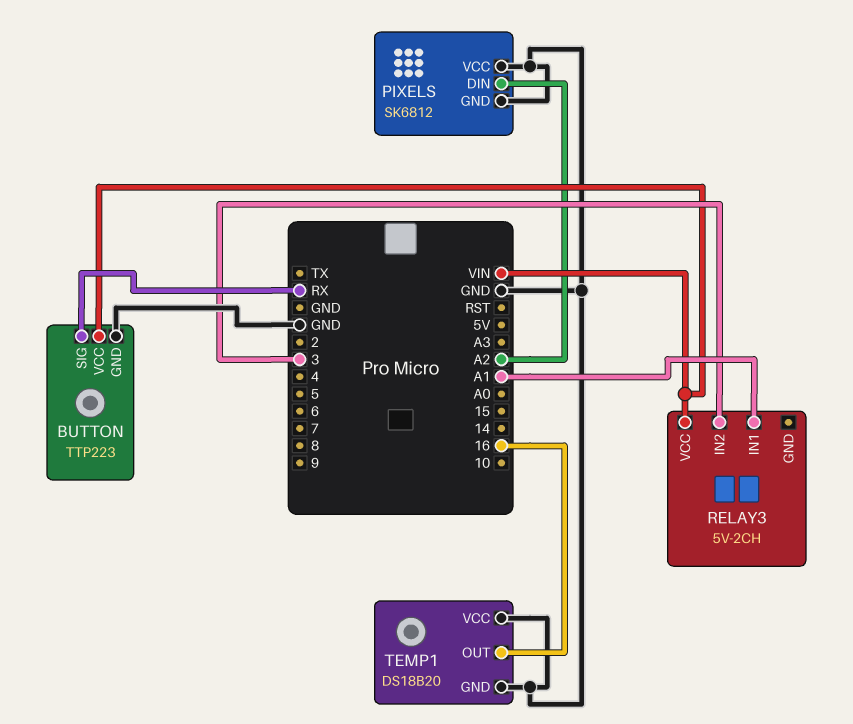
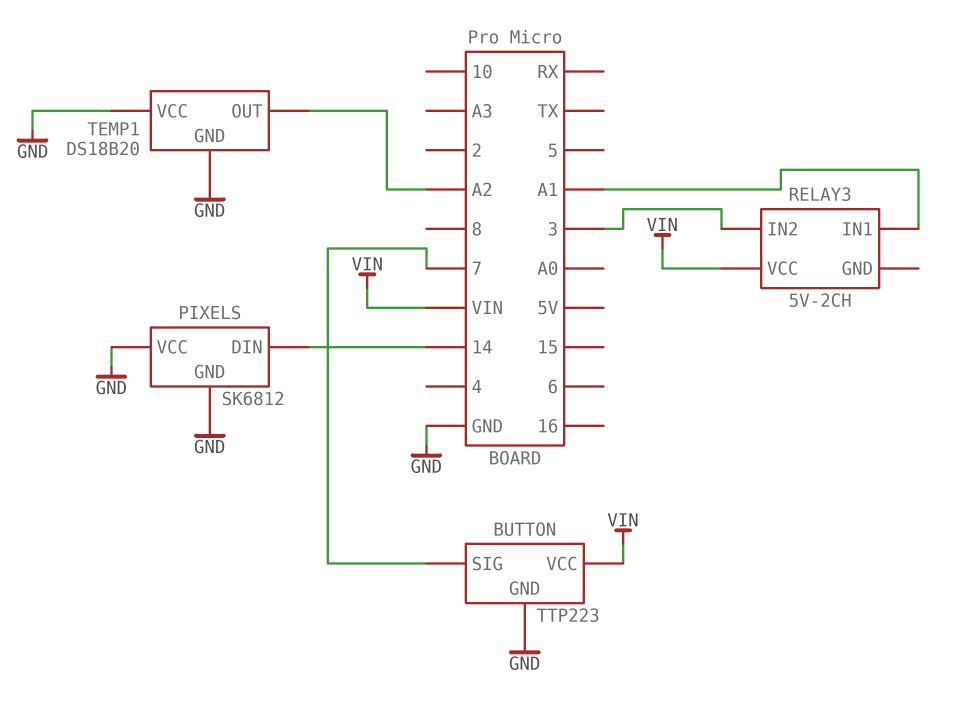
BUTTON pin SIG: RX -> 7
PIXELS pin DIN: A2 -> 14
TEMP1 pin OUT: 16 -> A2

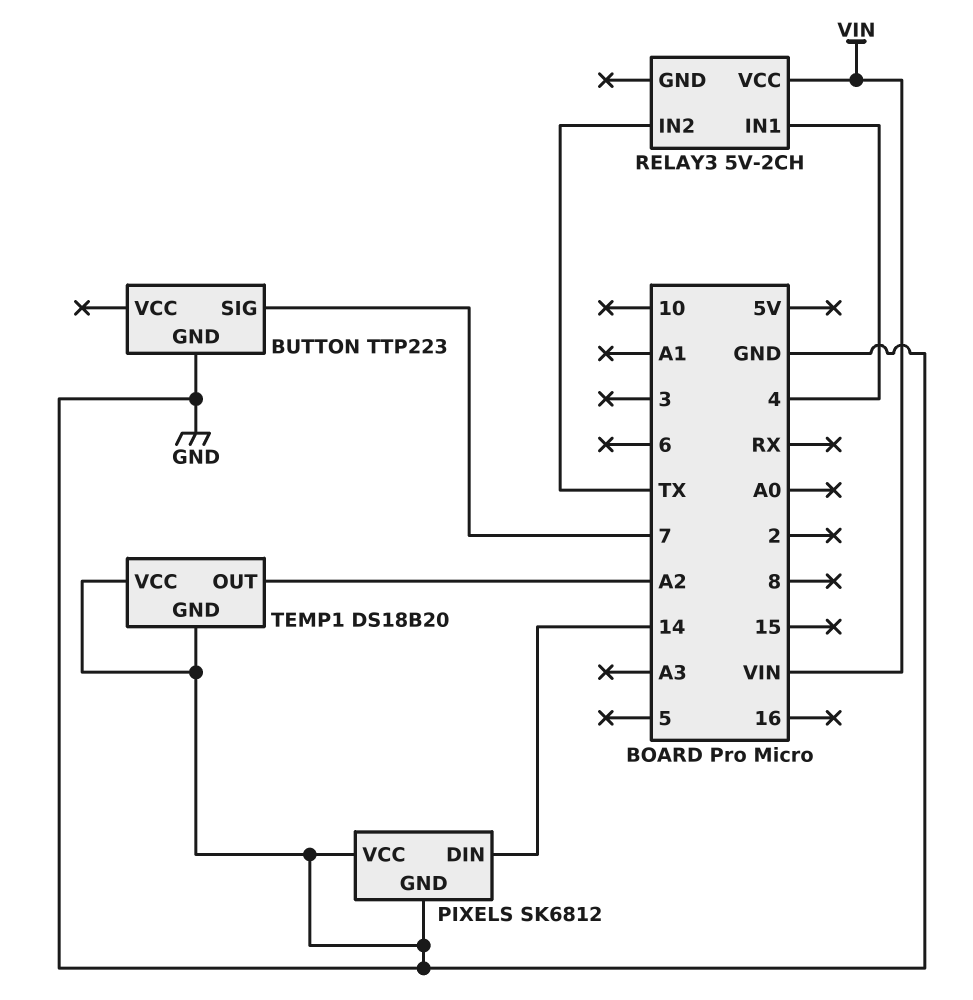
BUTTON pin VCC: VIN -> none
RELAY3 pin IN1: A1 -> 4
RELAY3 pin IN2: 3 -> TX

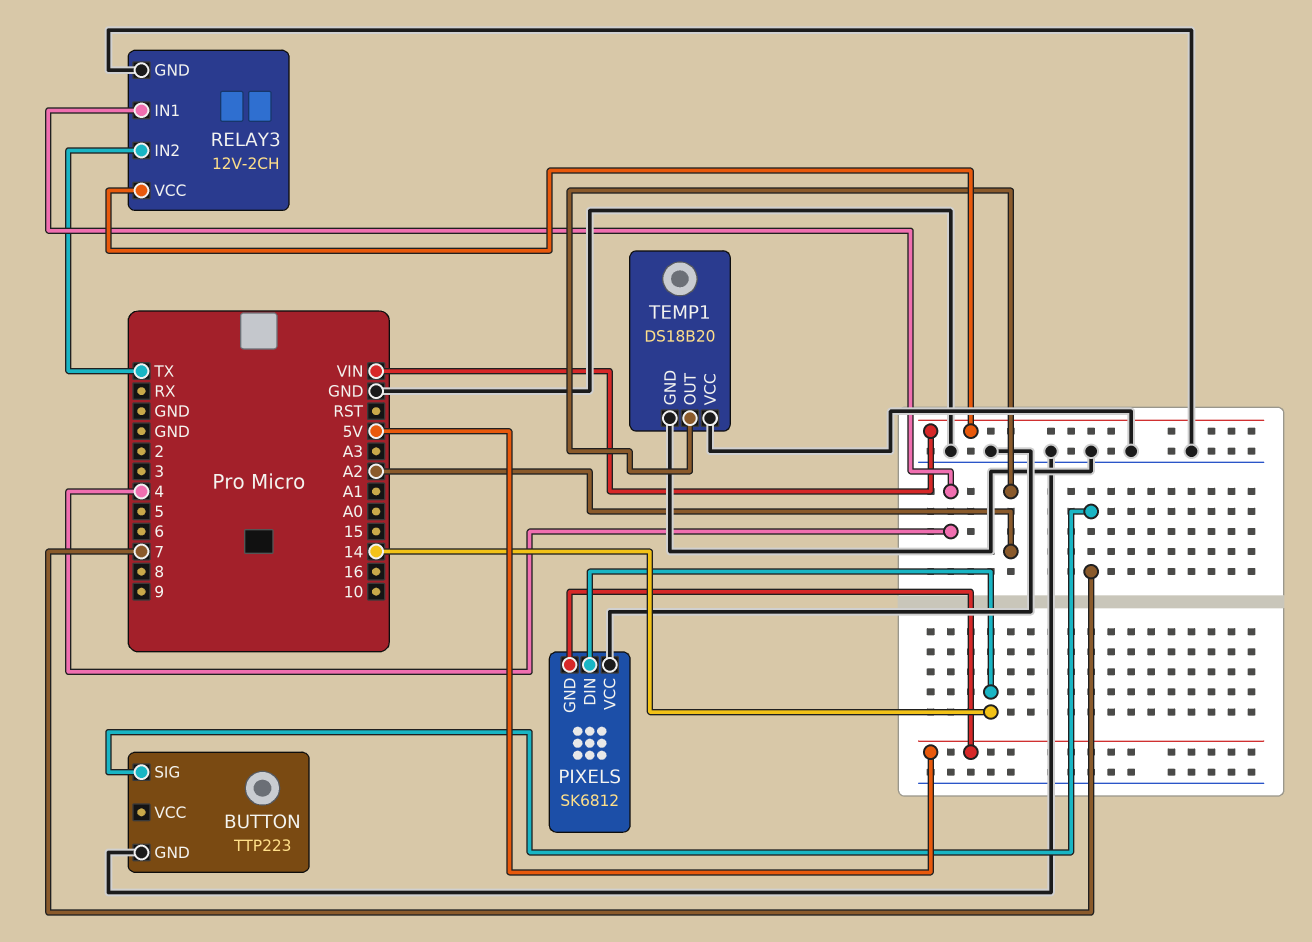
PIXELS pin GND: GND -> 5V
RELAY3: 5V-2CH -> 12V-2CH
RELAY3 pin GND: none -> GND

